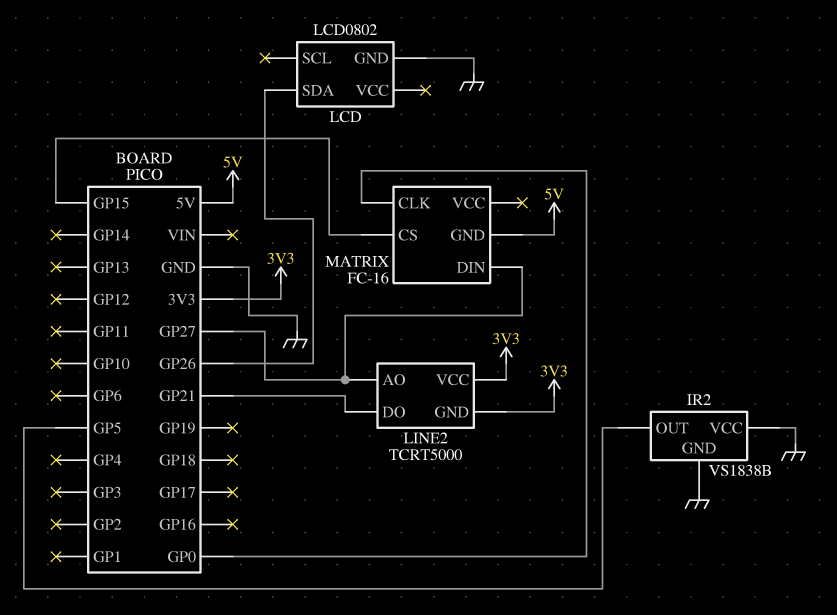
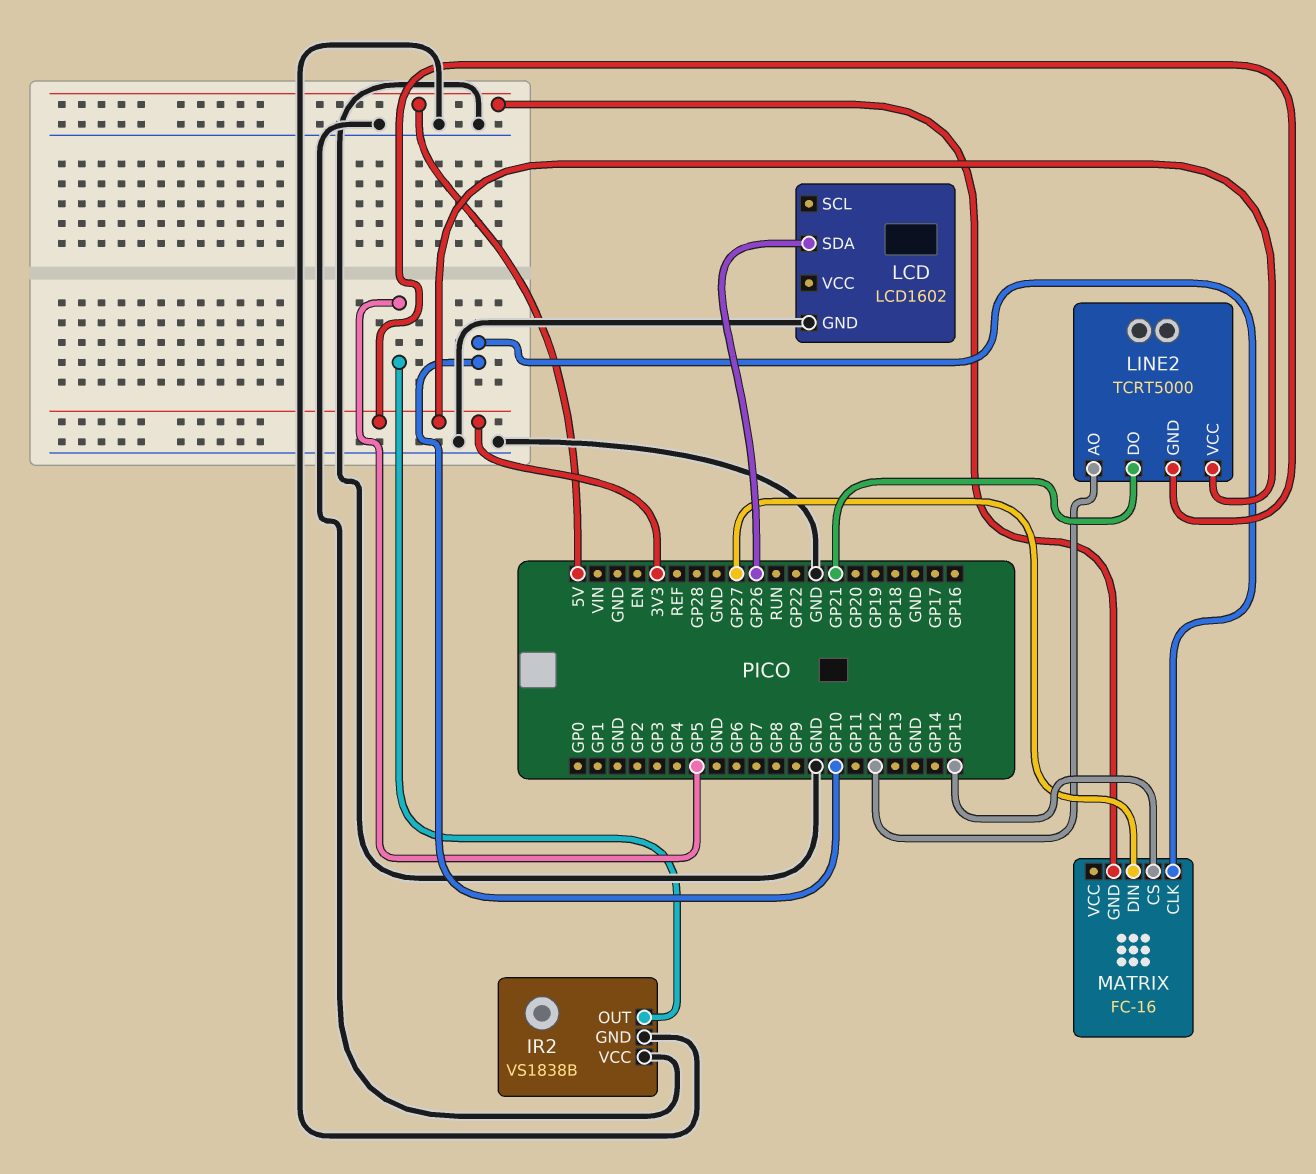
LCD: LCD0802 -> LCD1602
LINE2 pin AO: GP27 -> GP12
MATRIX pin CLK: GP0 -> GP10

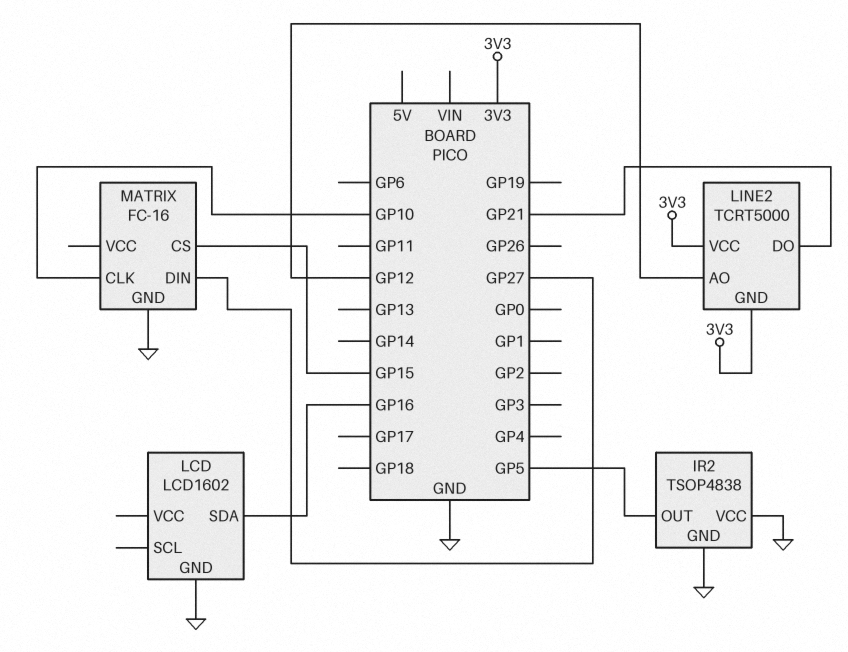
IR2: VS1838B -> TSOP4838
LCD pin SDA: GP26 -> GP16
MATRIX pin GND: 5V -> GND

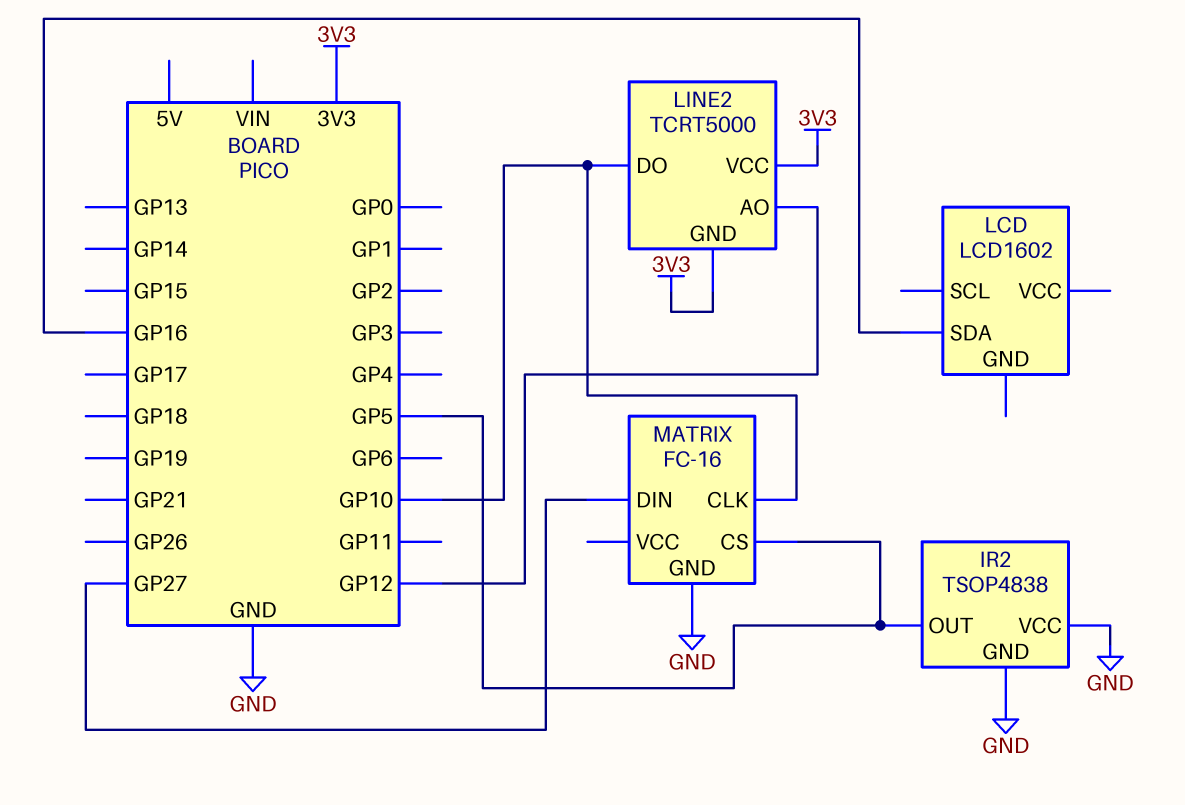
LCD pin GND: GND -> none
LINE2 pin DO: GP21 -> GP10
MATRIX pin CS: GP15 -> GP5

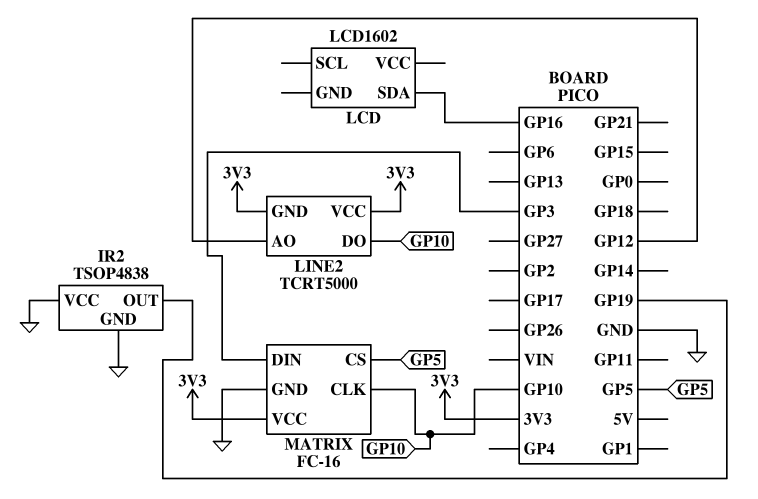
IR2 pin OUT: GP5 -> GP19
MATRIX pin DIN: GP27 -> GP3
MATRIX pin VCC: none -> 3V3

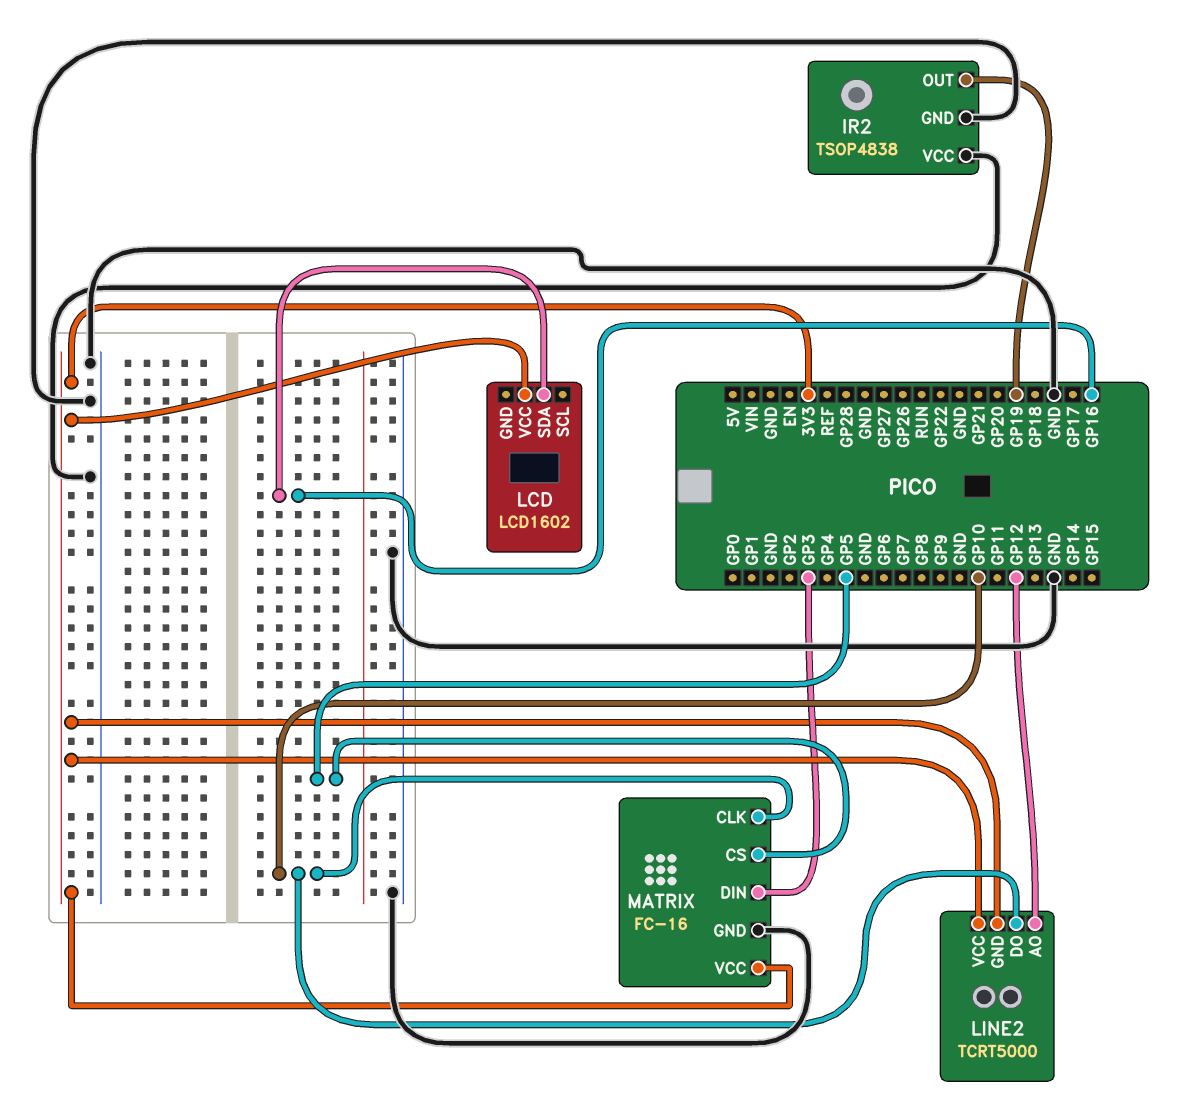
LCD pin VCC: none -> 3V3

